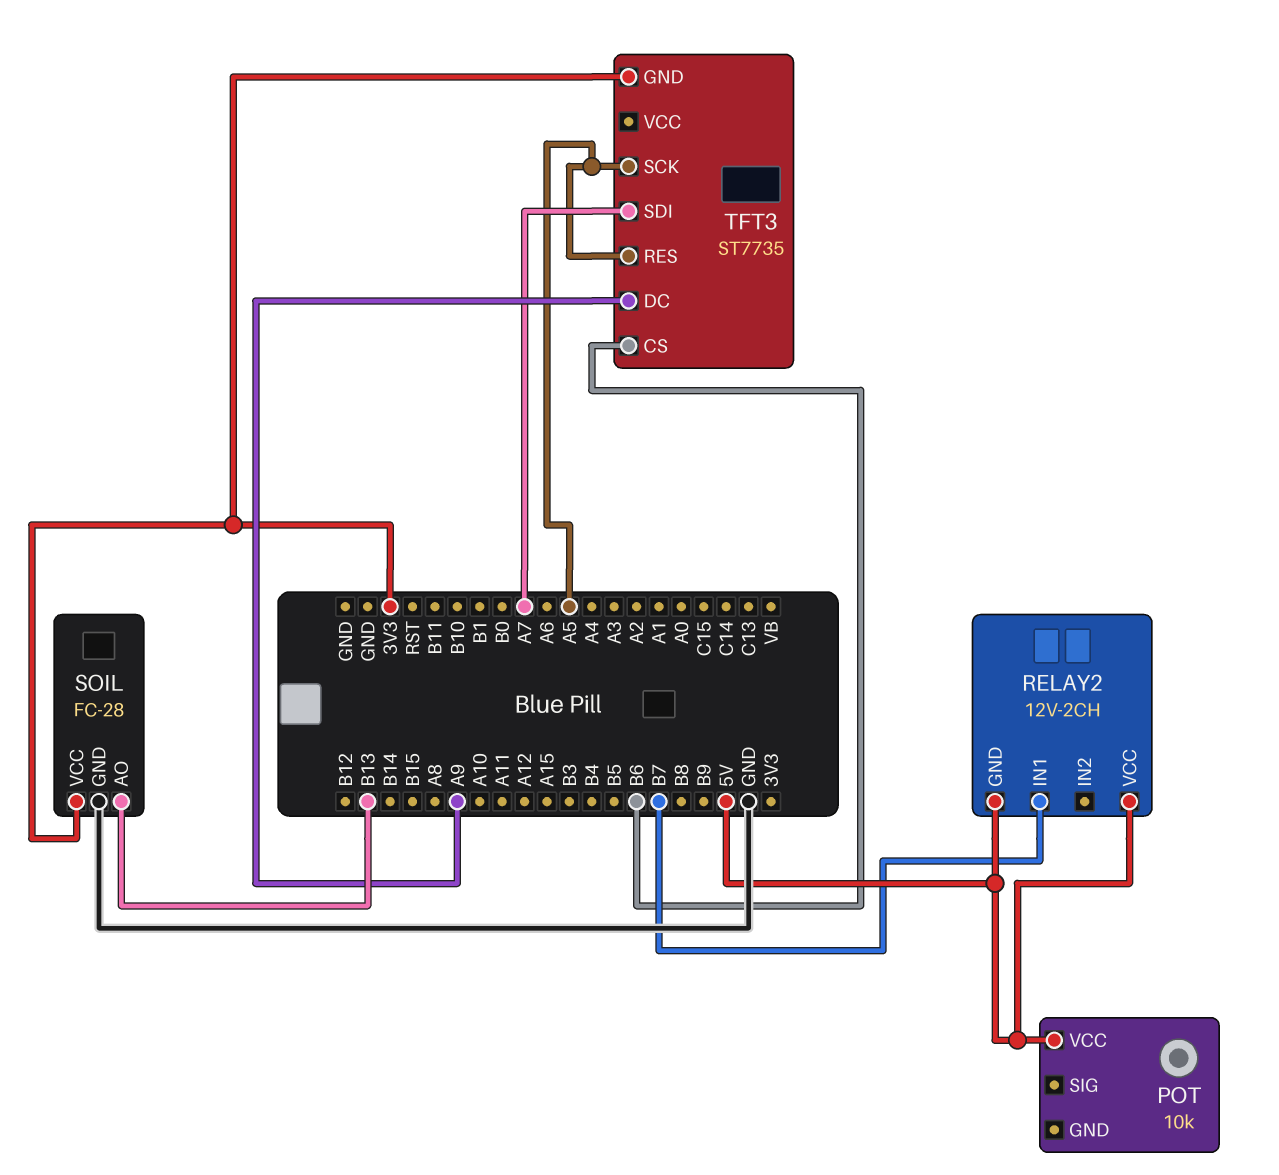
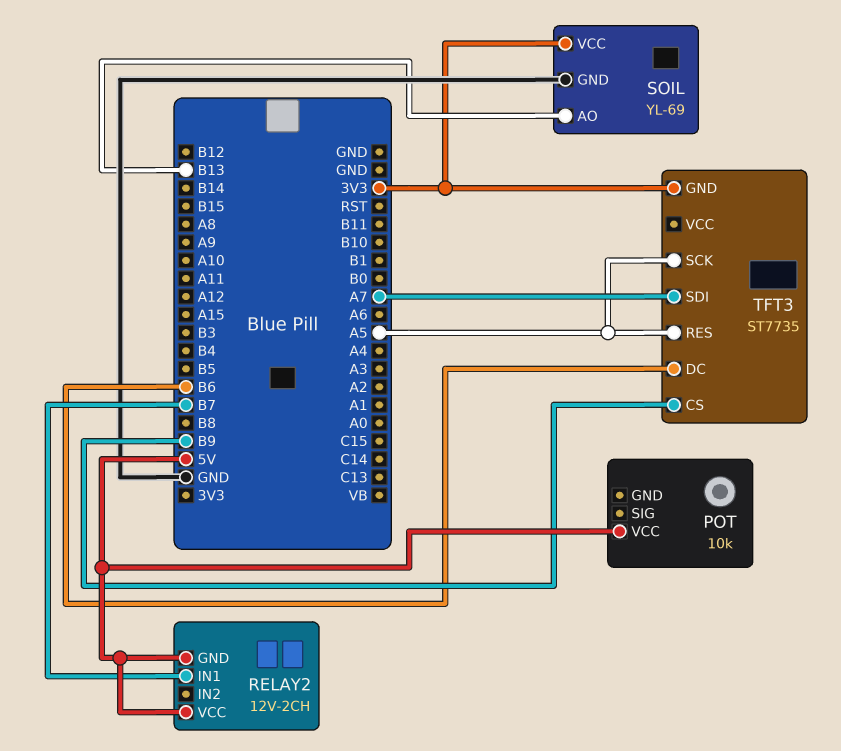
SOIL: FC-28 -> YL-69
TFT3 pin CS: B6 -> B9
TFT3 pin DC: A9 -> B6

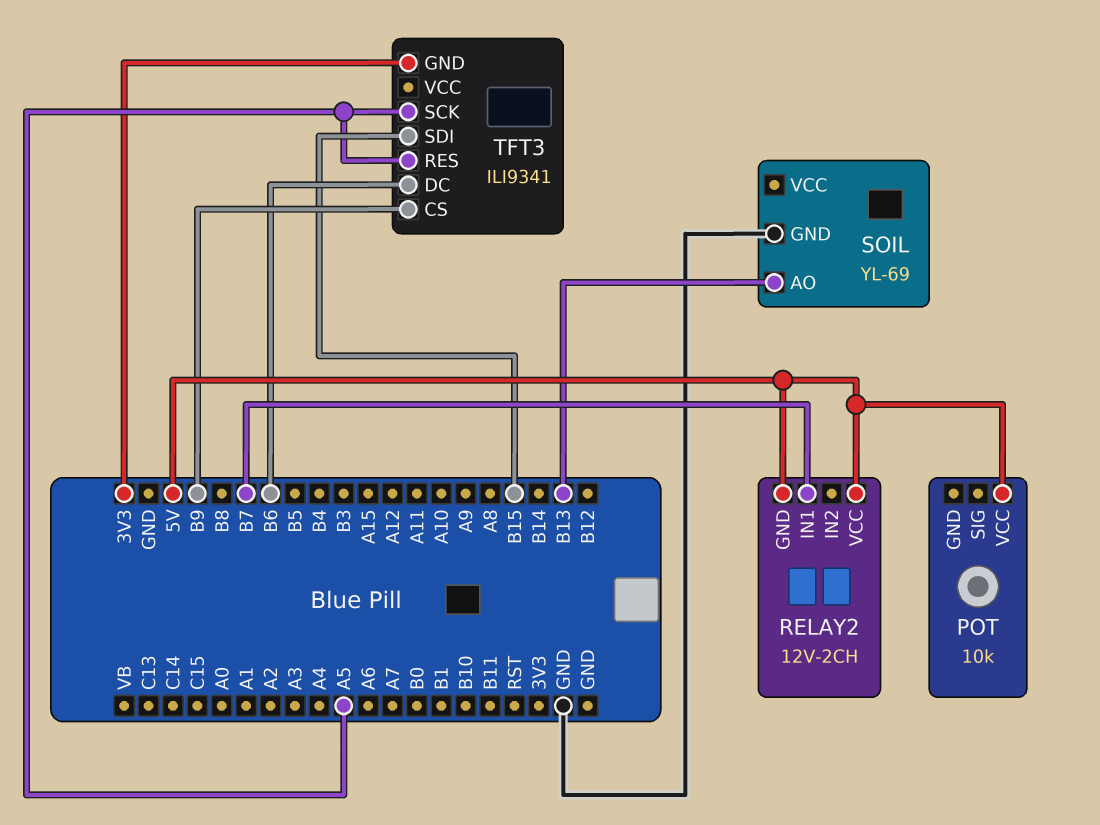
SOIL pin VCC: 3V3 -> none
TFT3: ST7735 -> ILI9341
TFT3 pin SDI: A7 -> B15

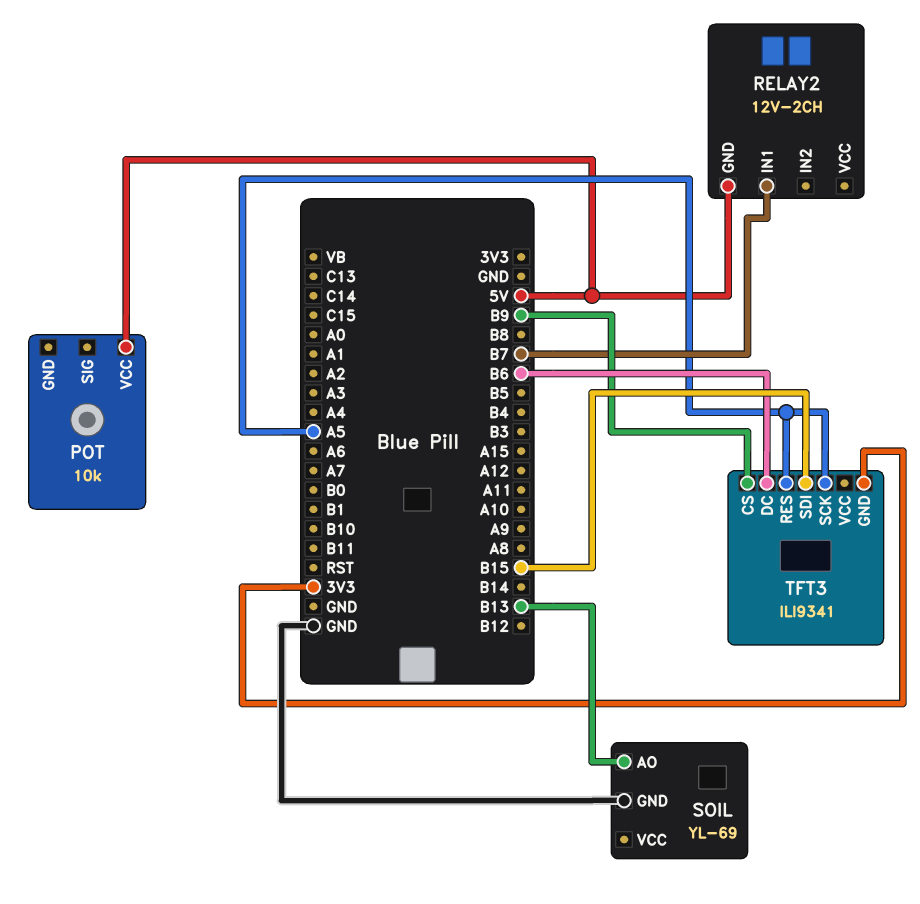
RELAY2 pin VCC: 5V -> none

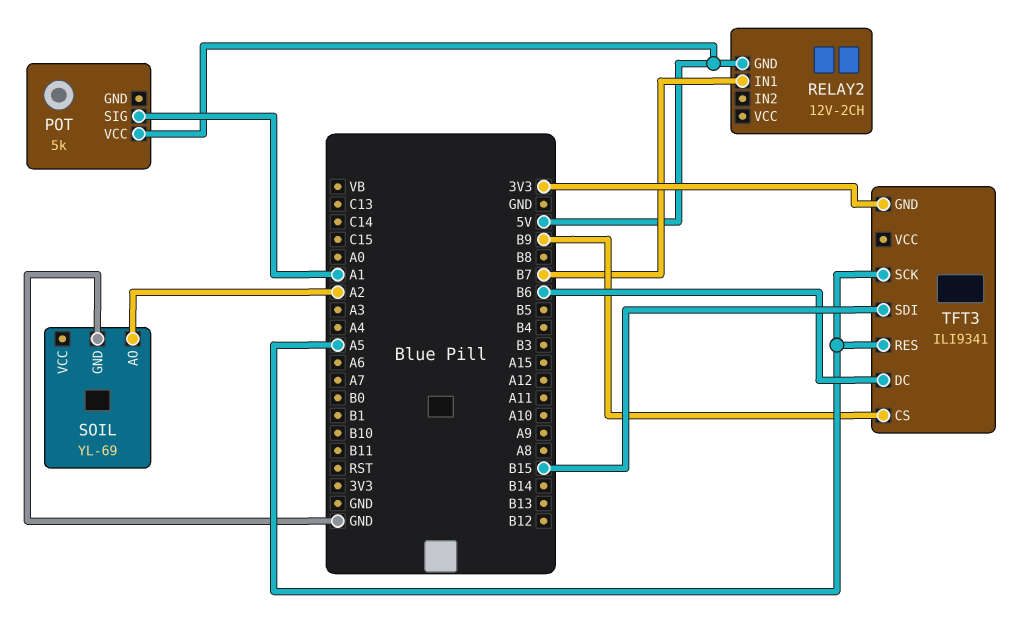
POT: 10k -> 5k
POT pin SIG: none -> A1
SOIL pin AO: B13 -> A2

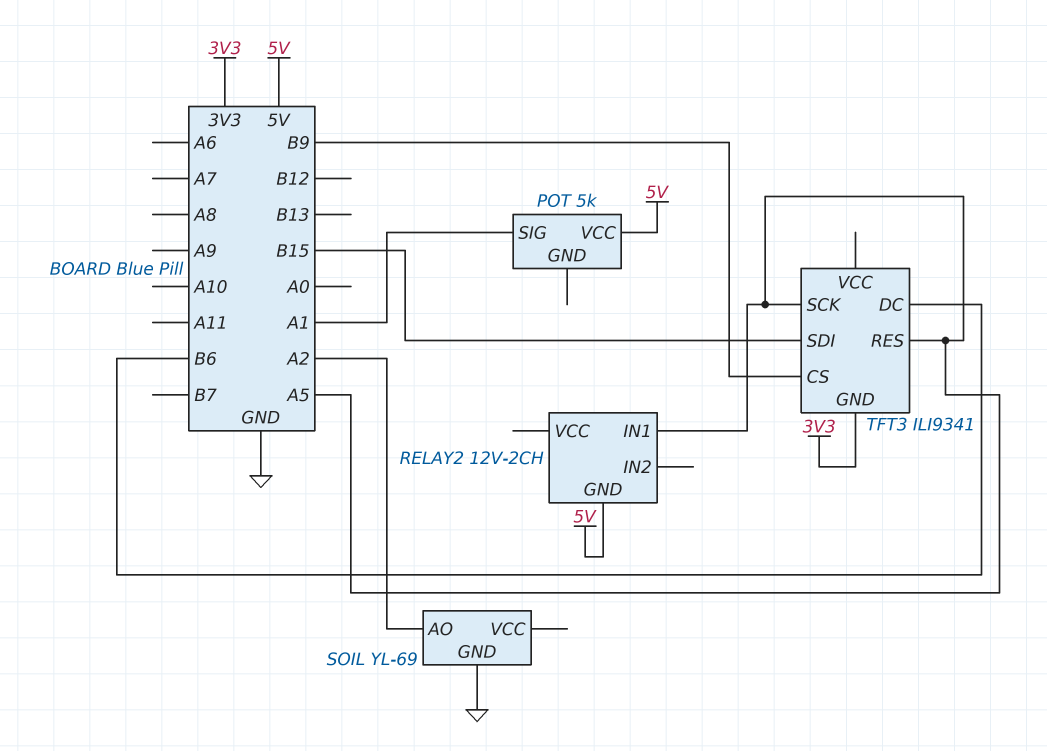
RELAY2 pin IN1: B7 -> A5

